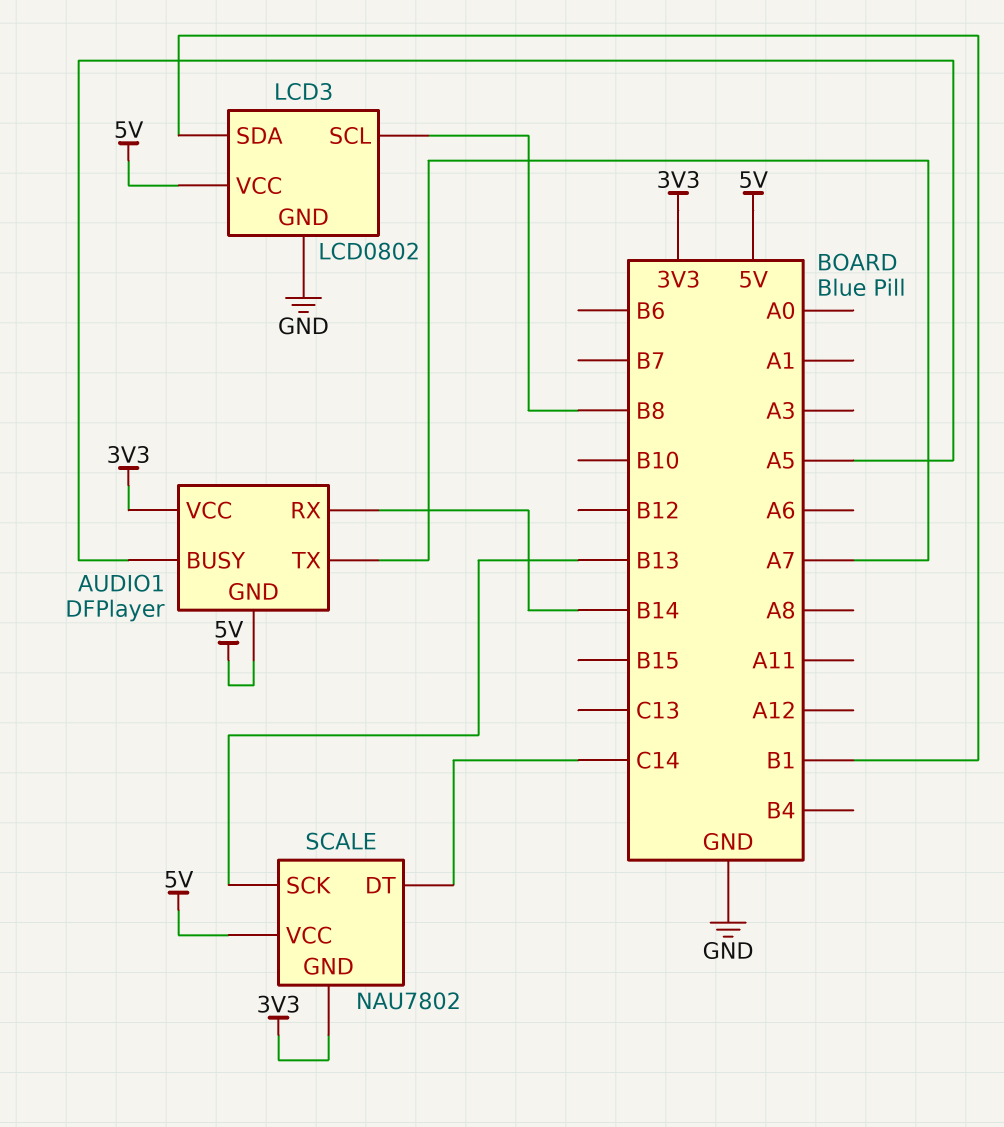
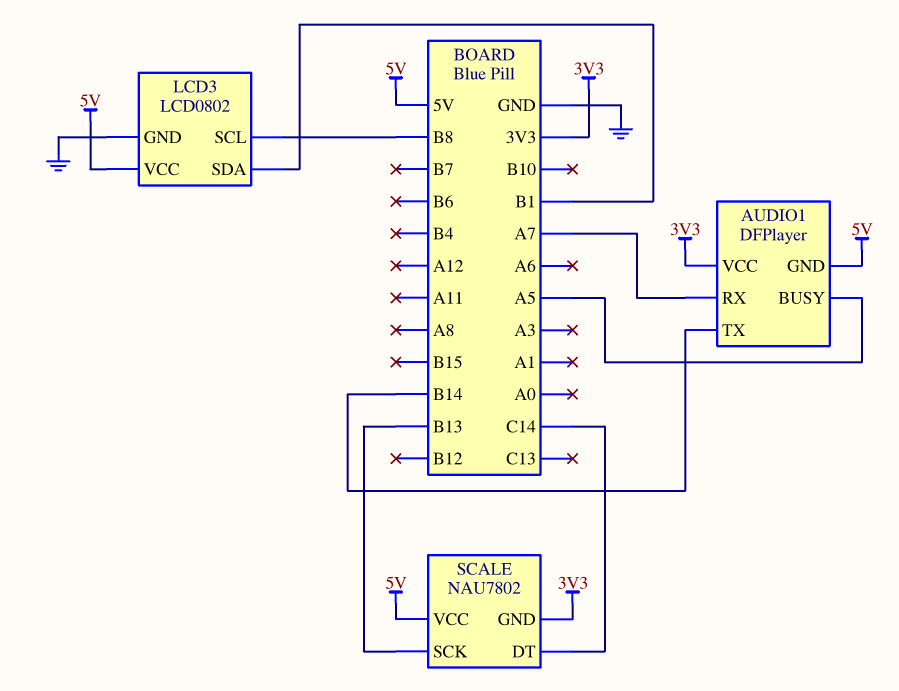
AUDIO1 pin RX: B14 -> A7
AUDIO1 pin TX: A7 -> B14

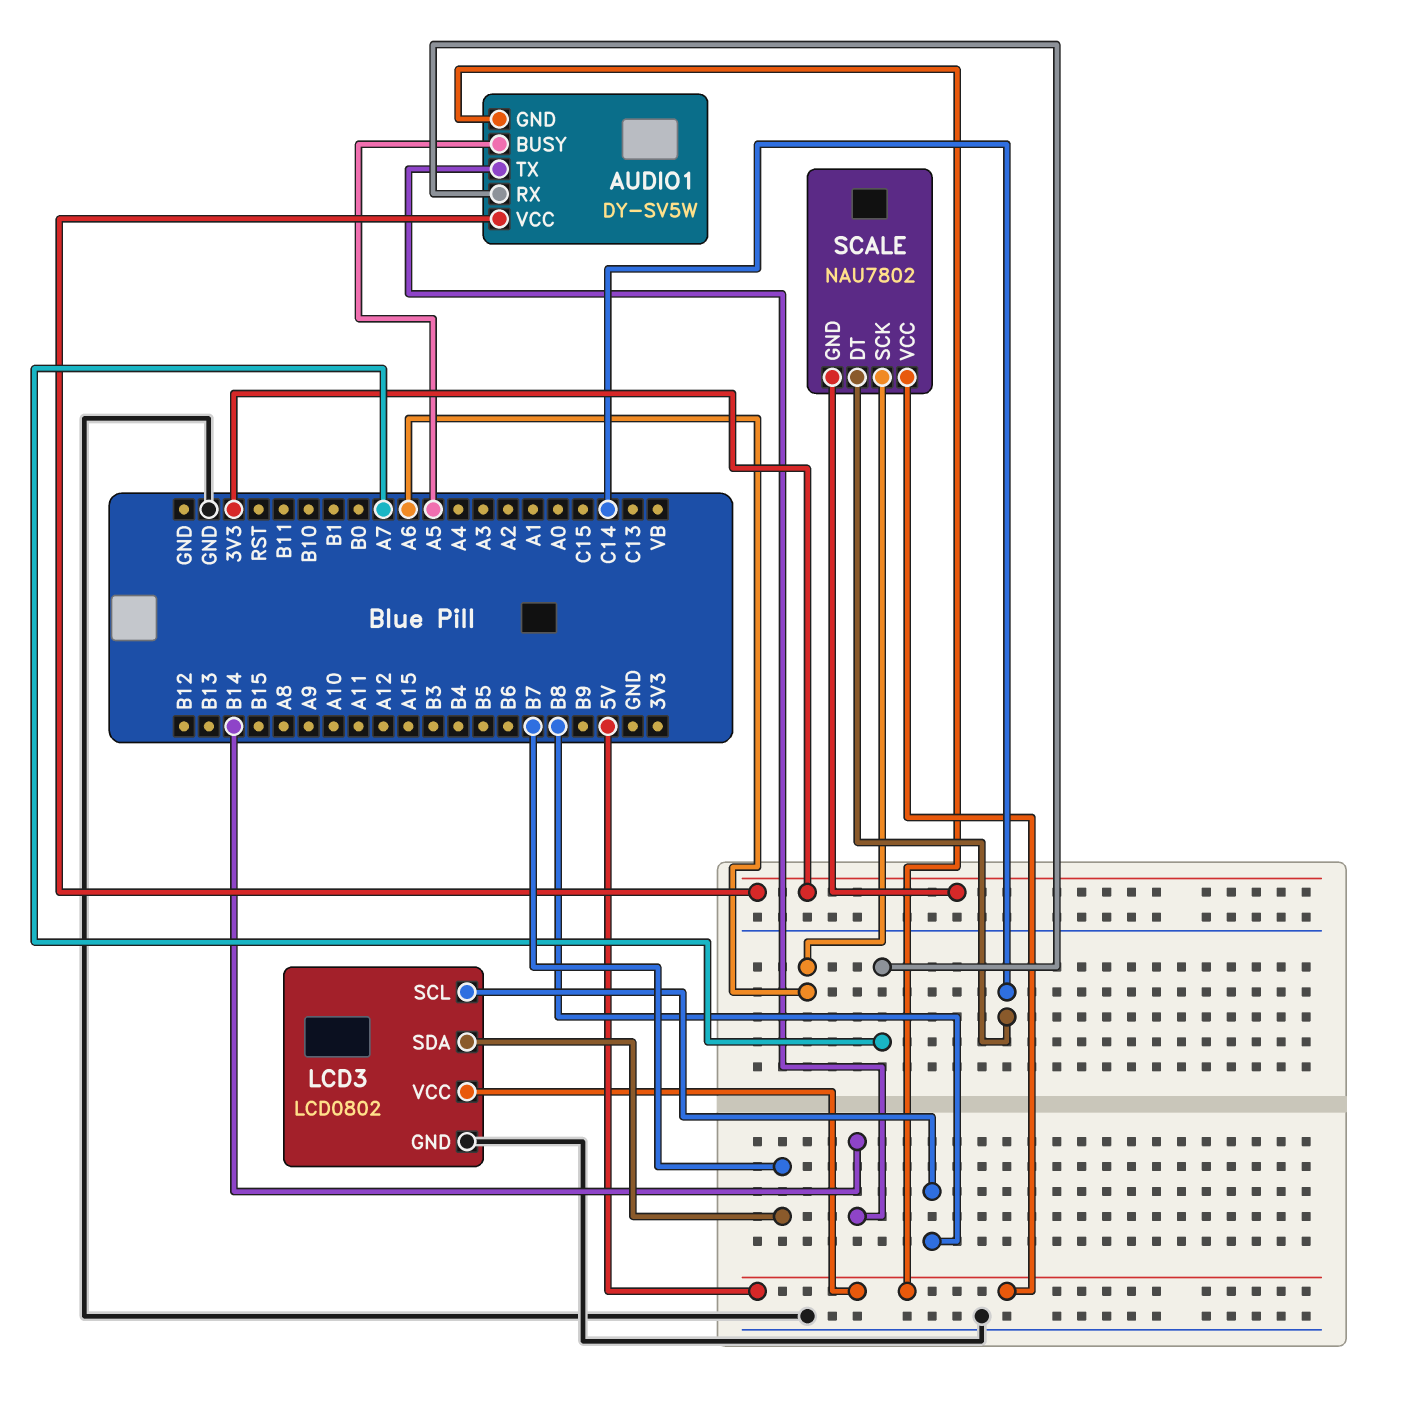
AUDIO1: DFPlayer -> DY-SV5W
LCD3 pin SDA: B1 -> B7
SCALE pin SCK: B13 -> A6

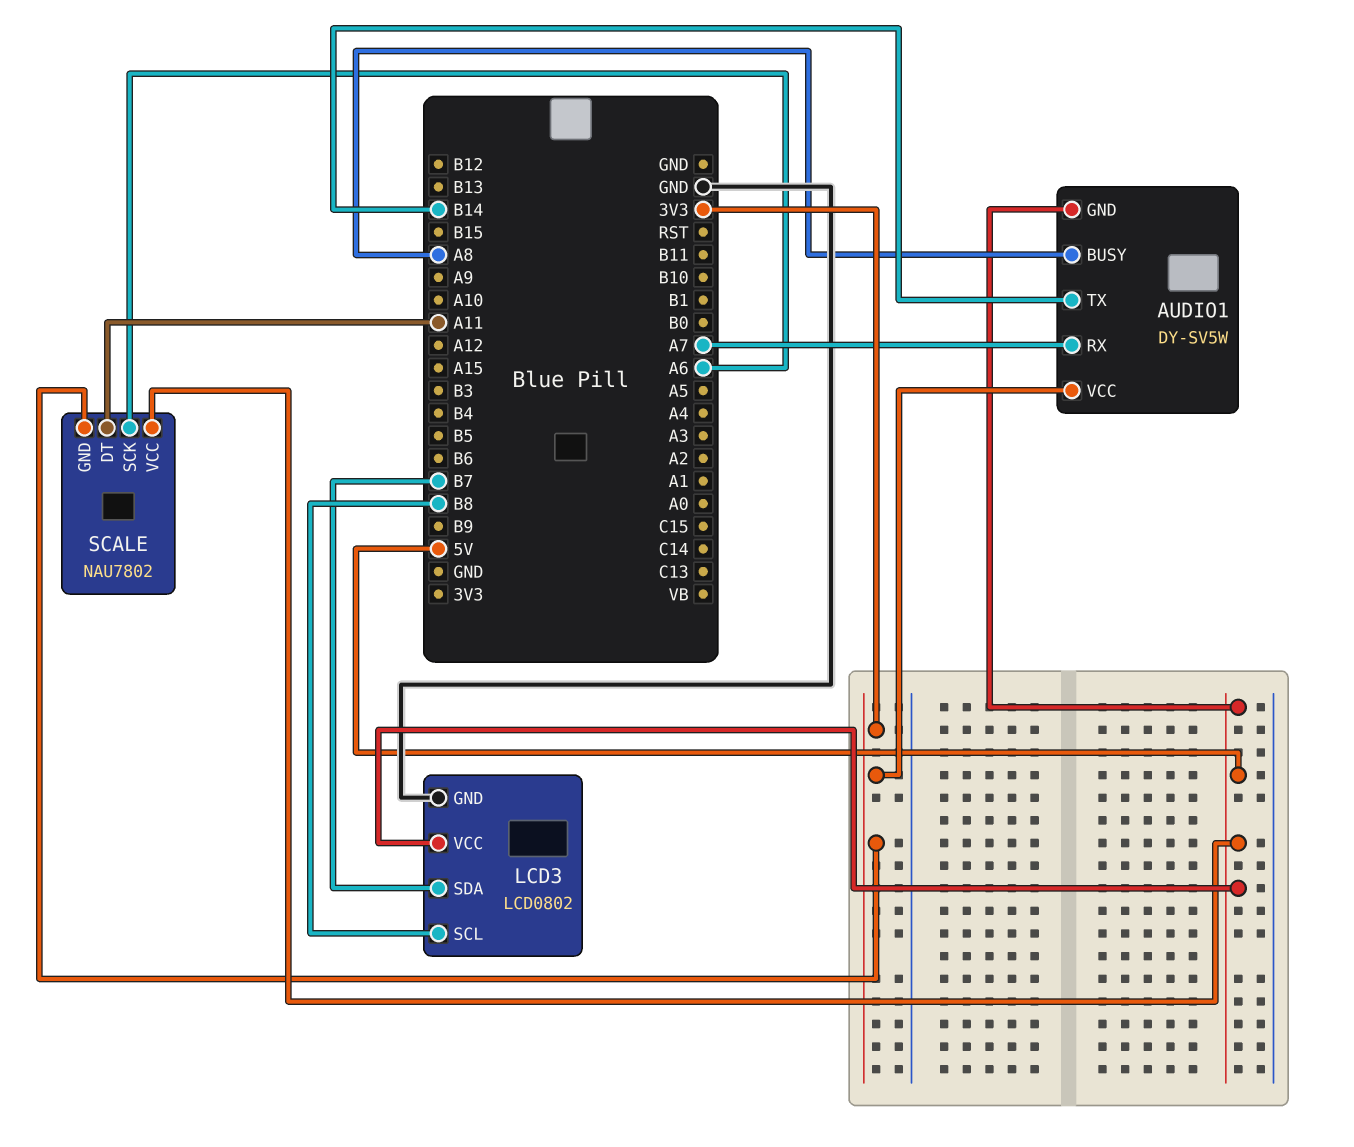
AUDIO1 pin BUSY: A5 -> A8
SCALE pin DT: C14 -> A11

